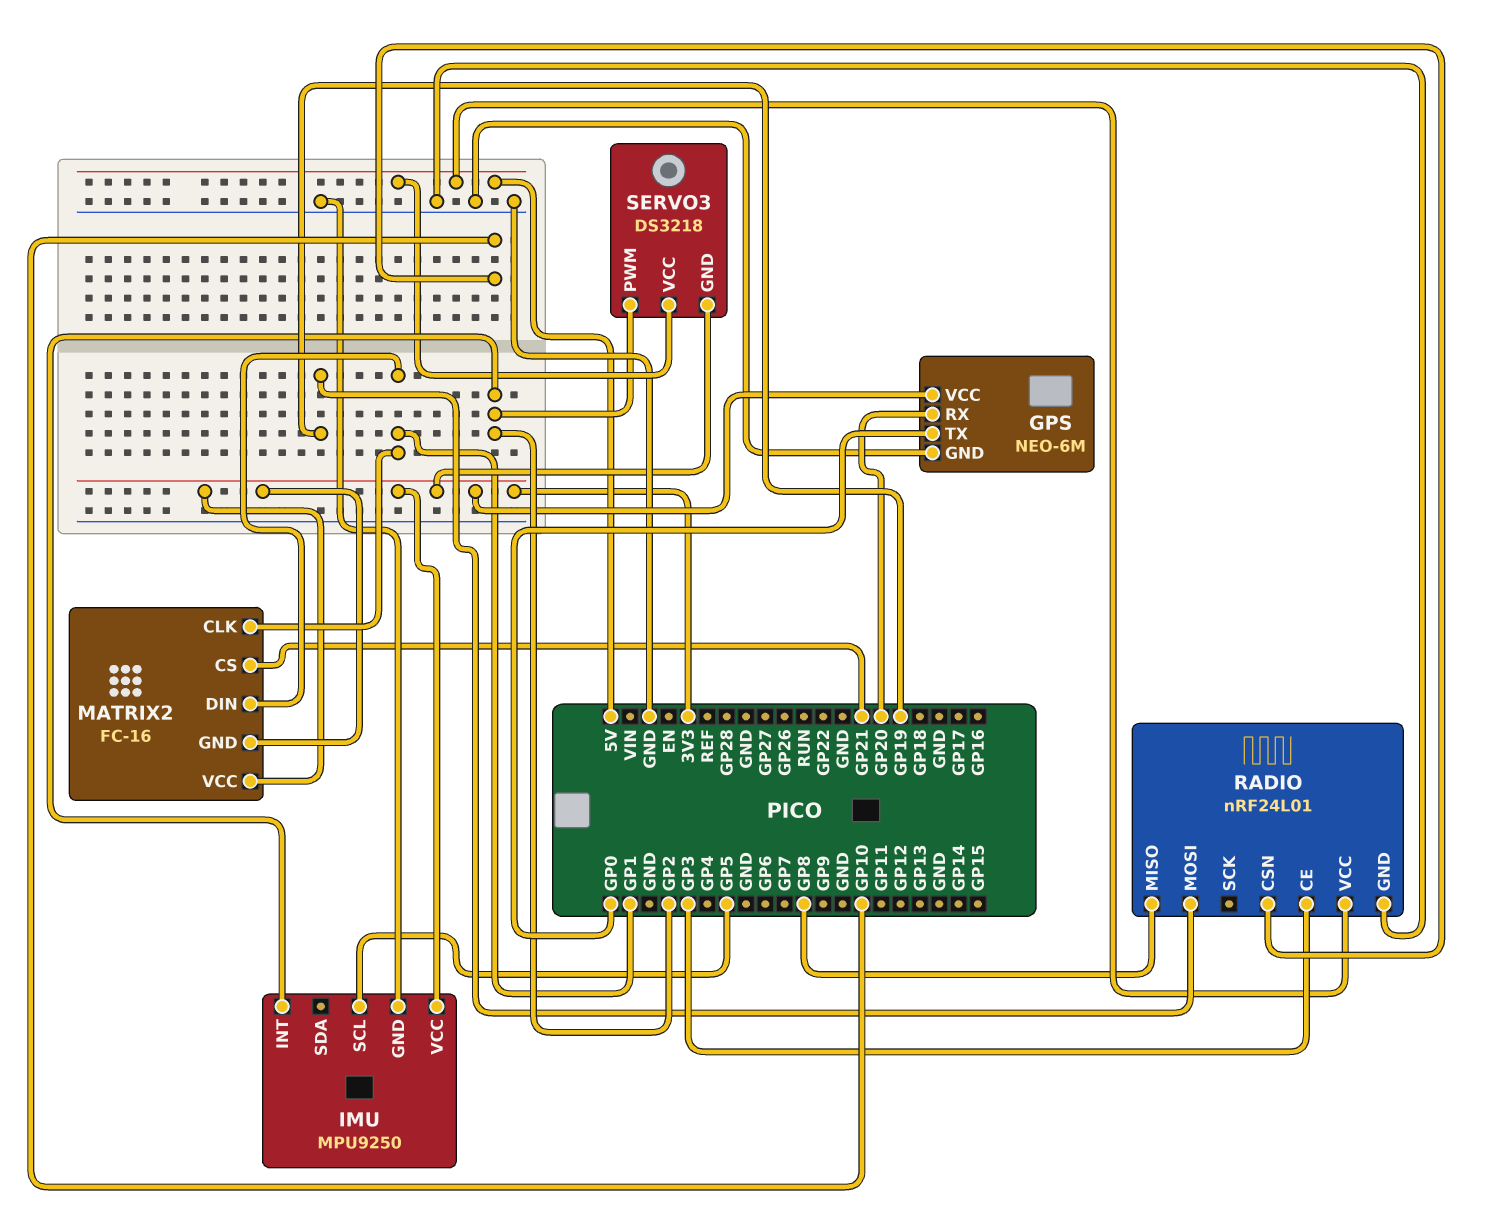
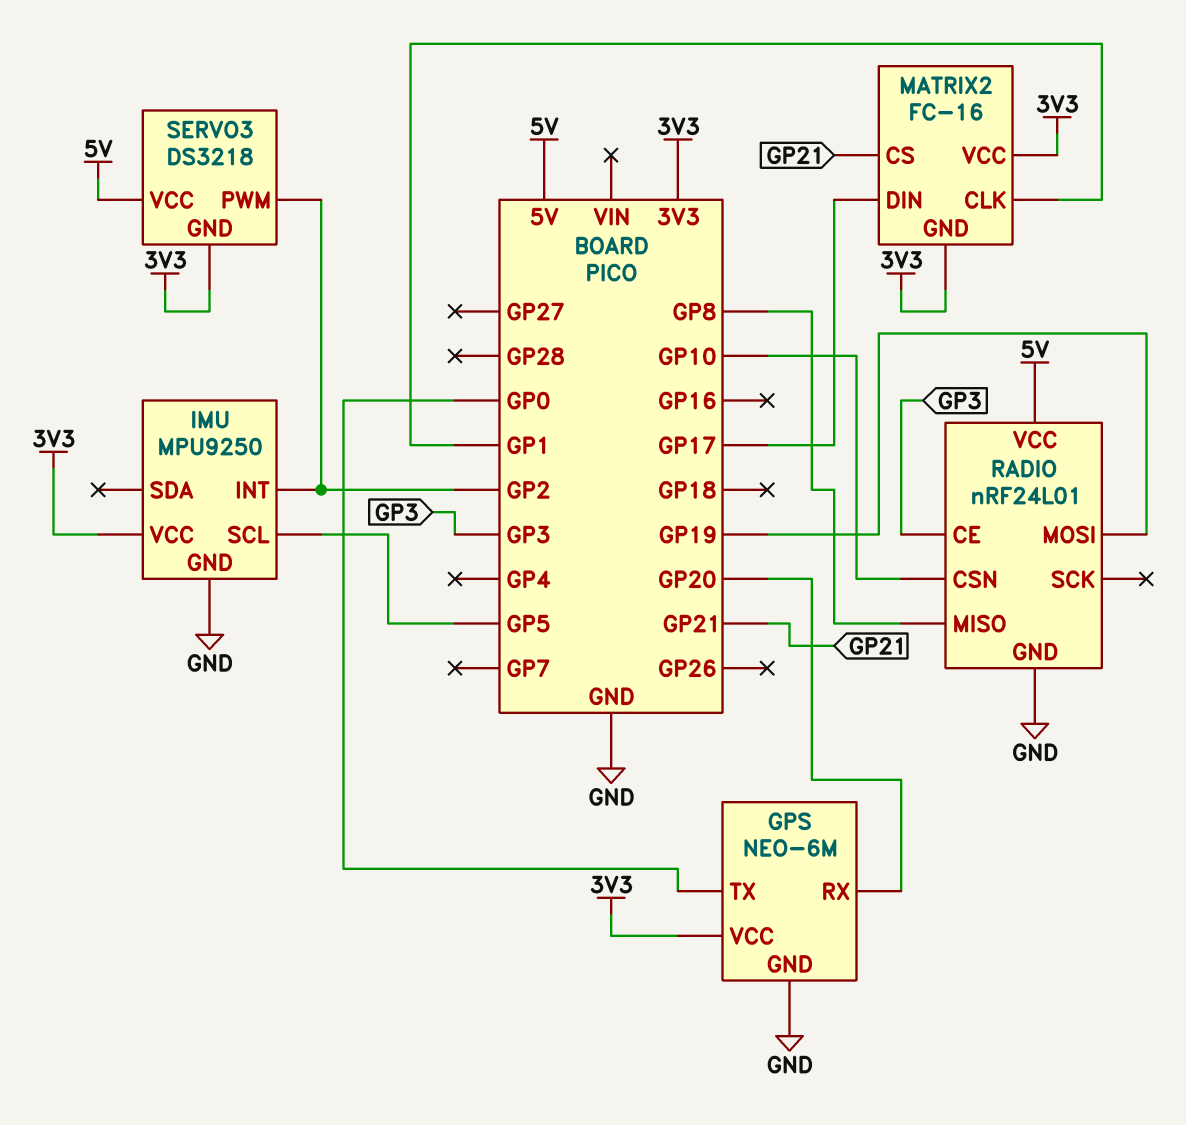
MATRIX2 pin DIN: GP1 -> GP17

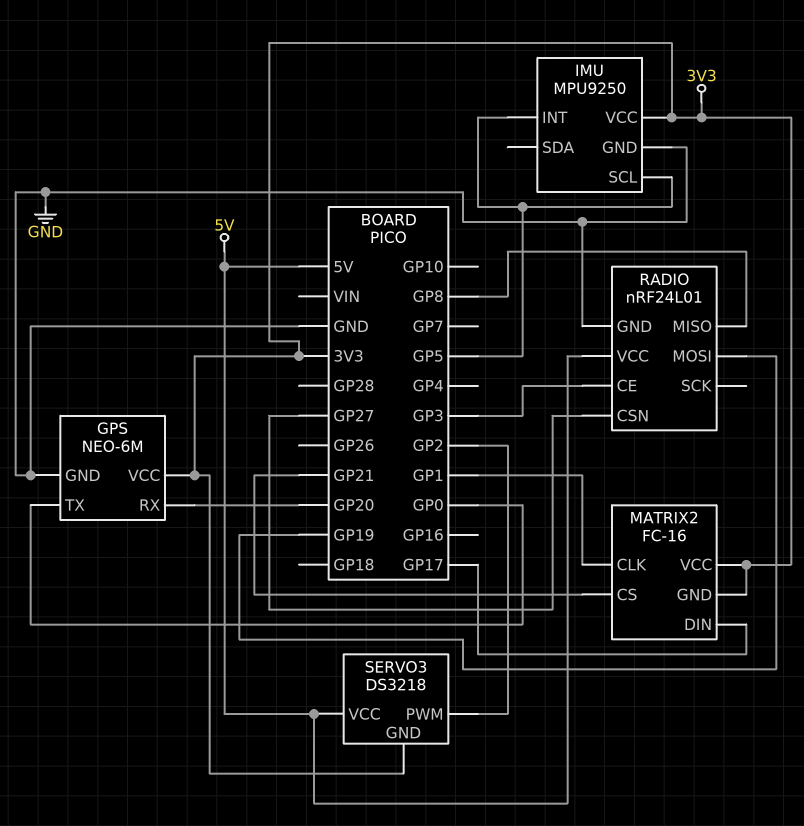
IMU pin INT: GP2 -> GP5
RADIO pin CSN: GP10 -> GP27

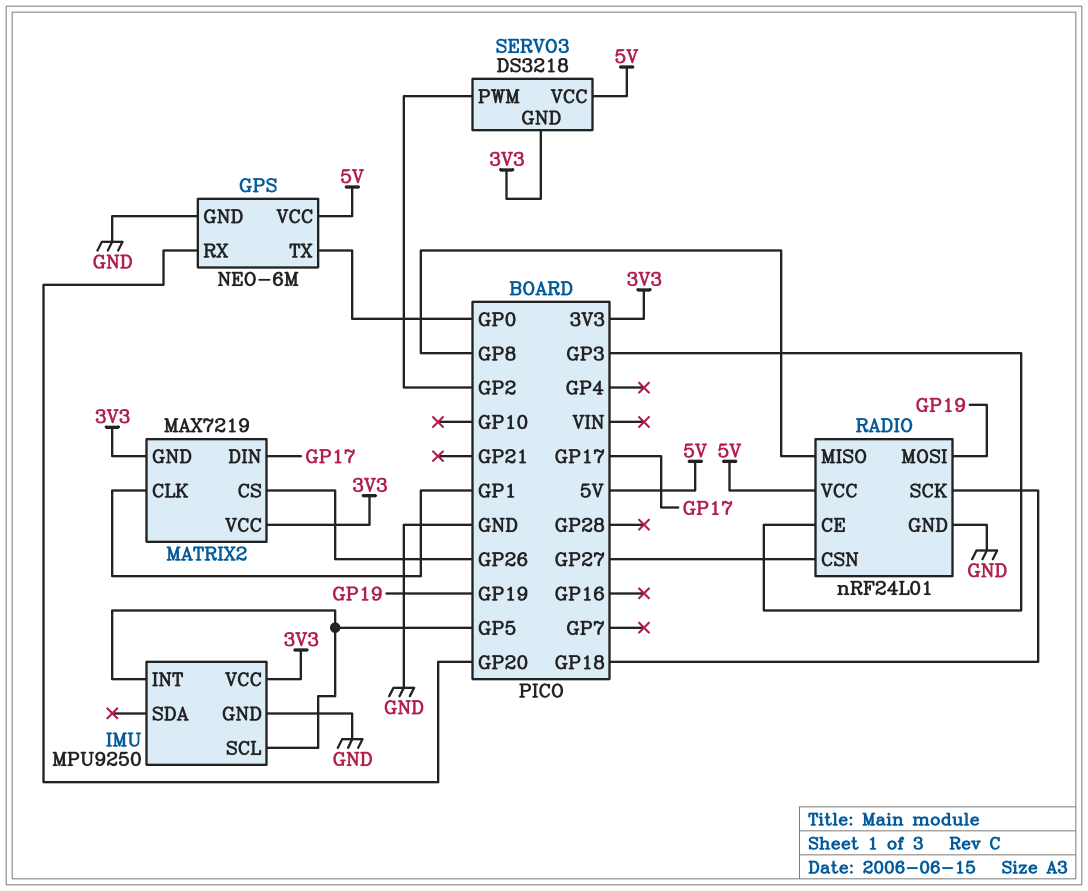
GPS pin VCC: 3V3 -> 5V
MATRIX2: FC-16 -> MAX7219
MATRIX2 pin CS: GP21 -> GP26
RADIO pin SCK: none -> GP18

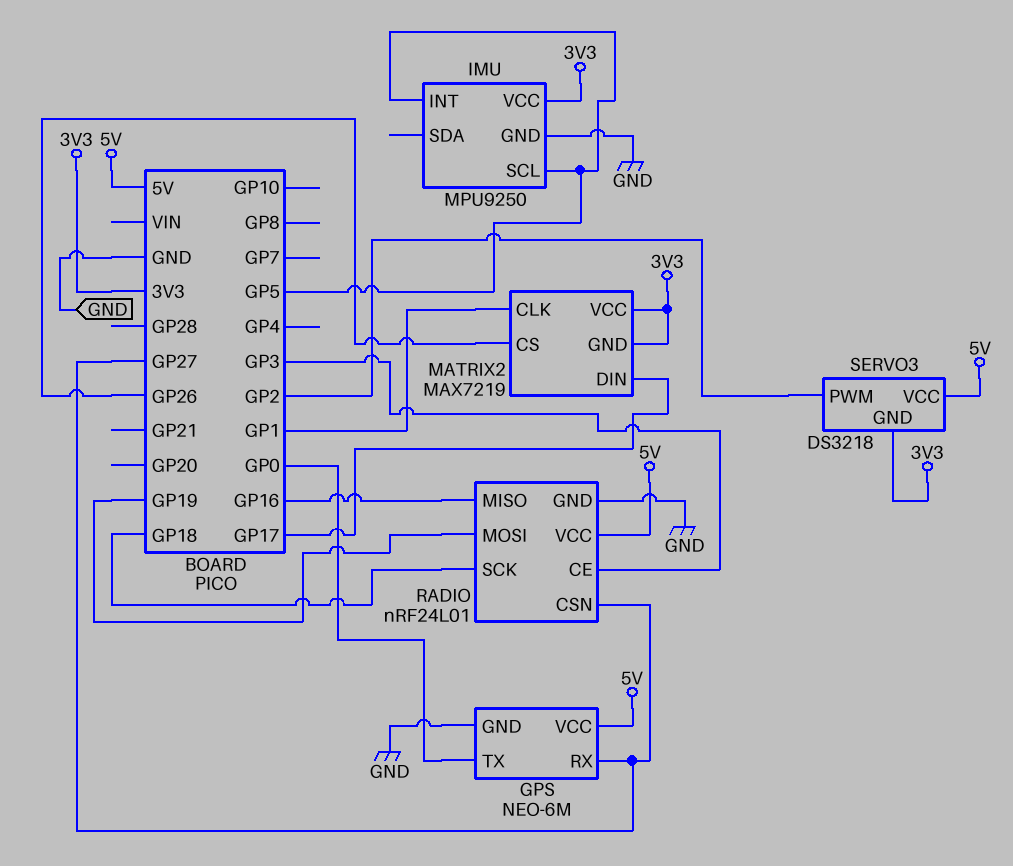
GPS pin RX: GP20 -> GP27
RADIO pin MISO: GP8 -> GP16

